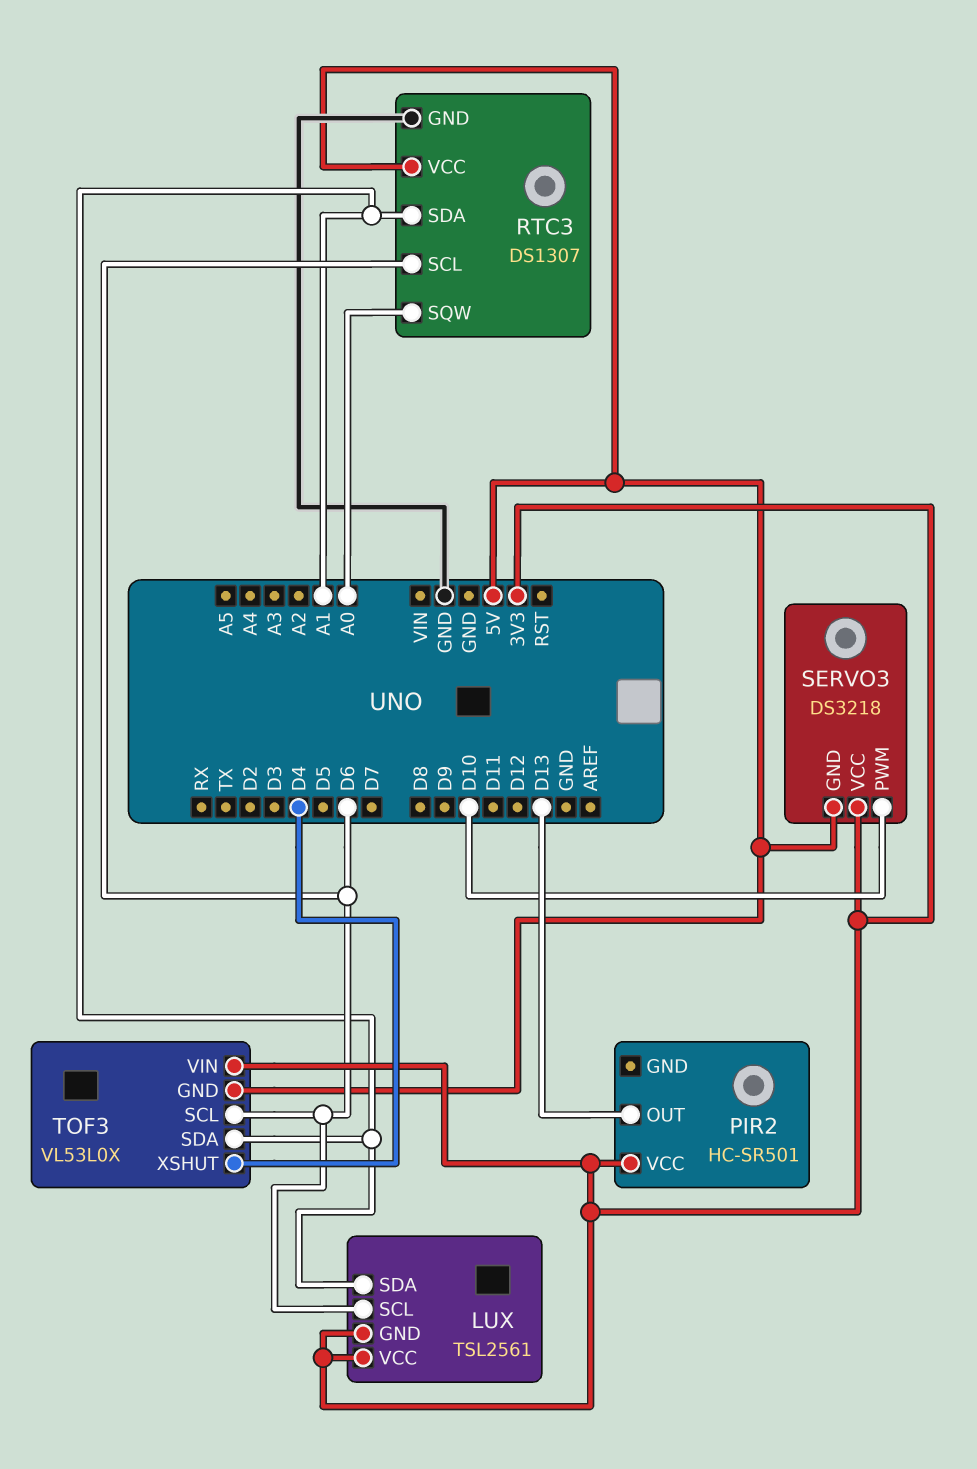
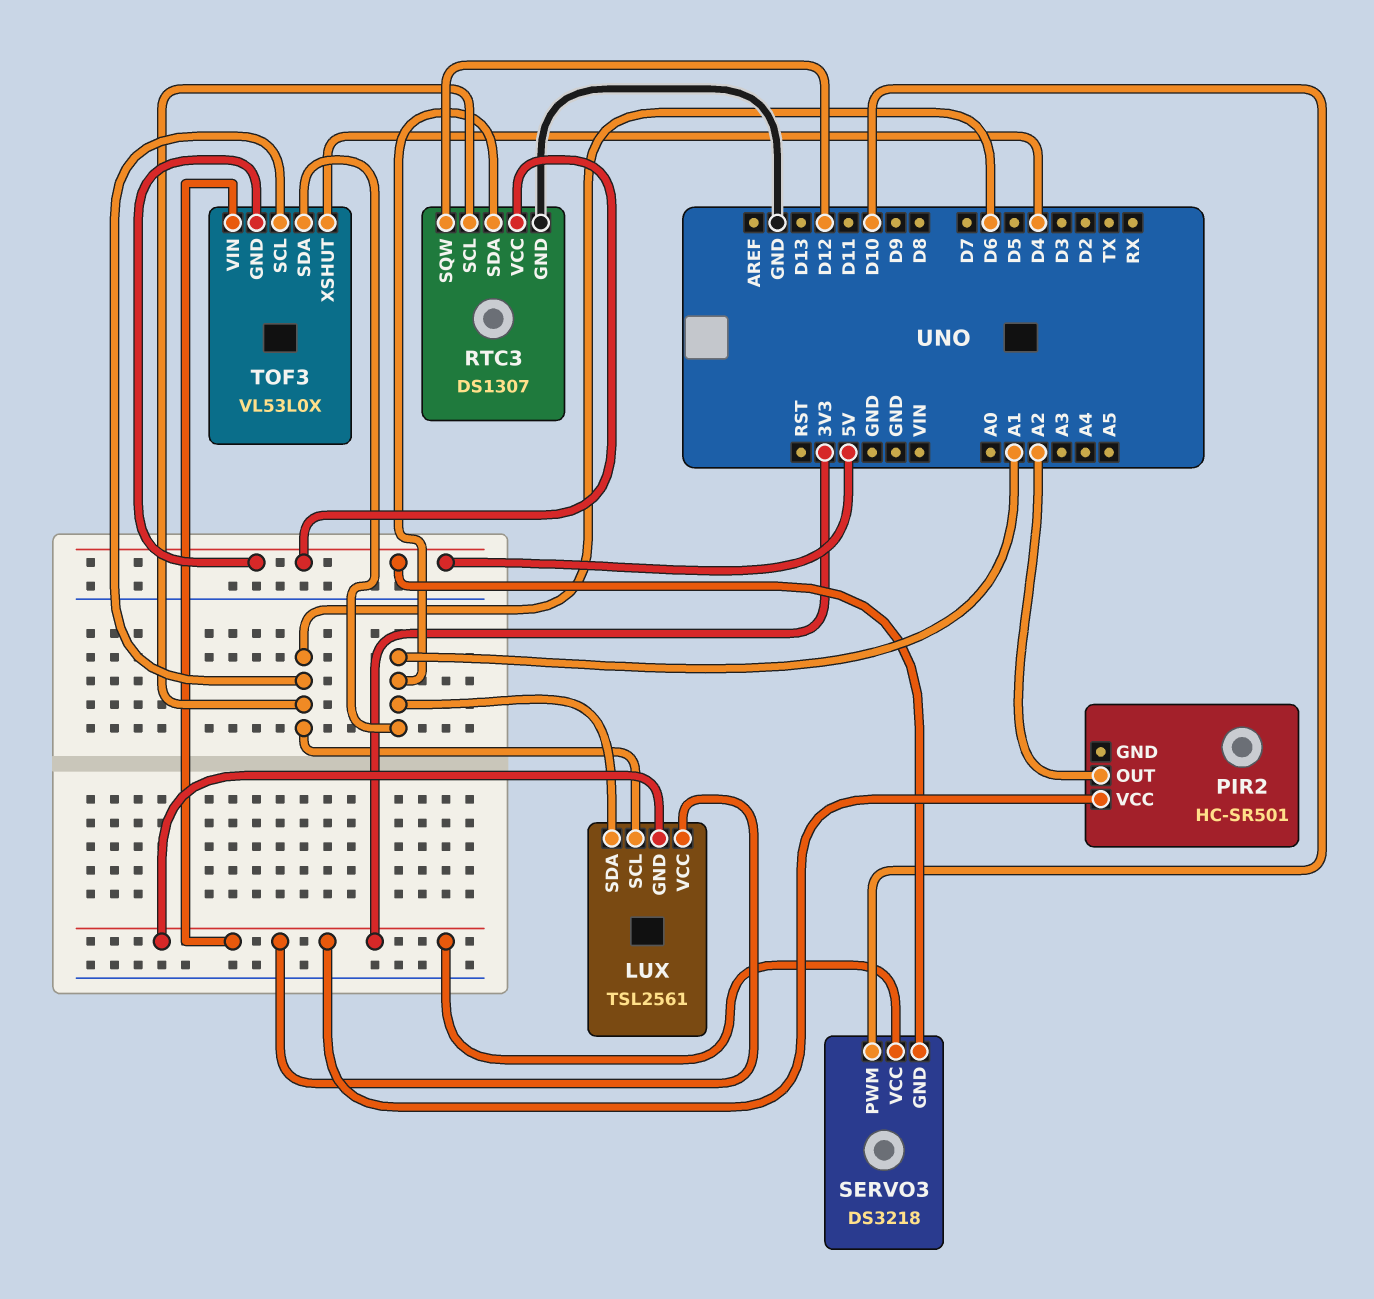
PIR2 pin OUT: D13 -> A2
RTC3 pin SQW: A0 -> D12

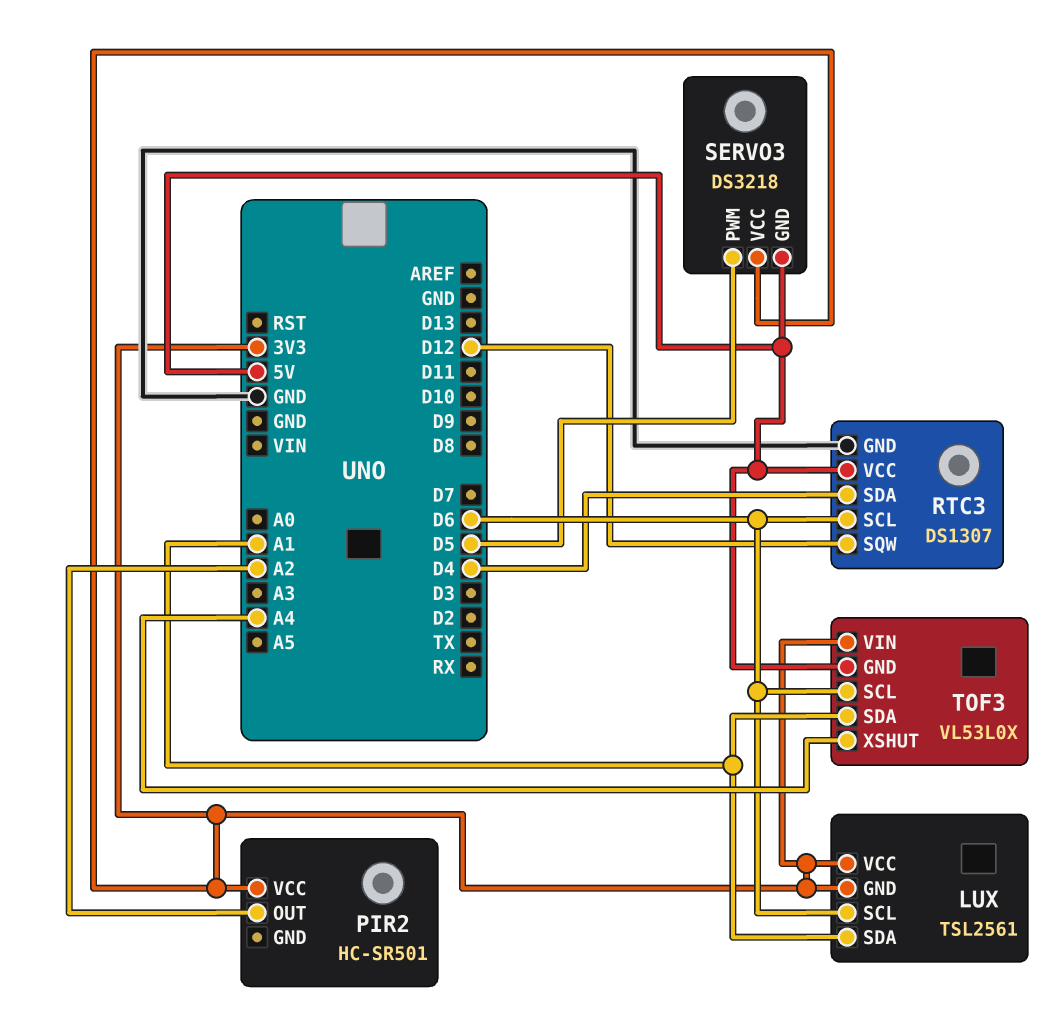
RTC3 pin SDA: A1 -> D4
SERVO3 pin PWM: D10 -> D5
TOF3 pin XSHUT: D4 -> A4

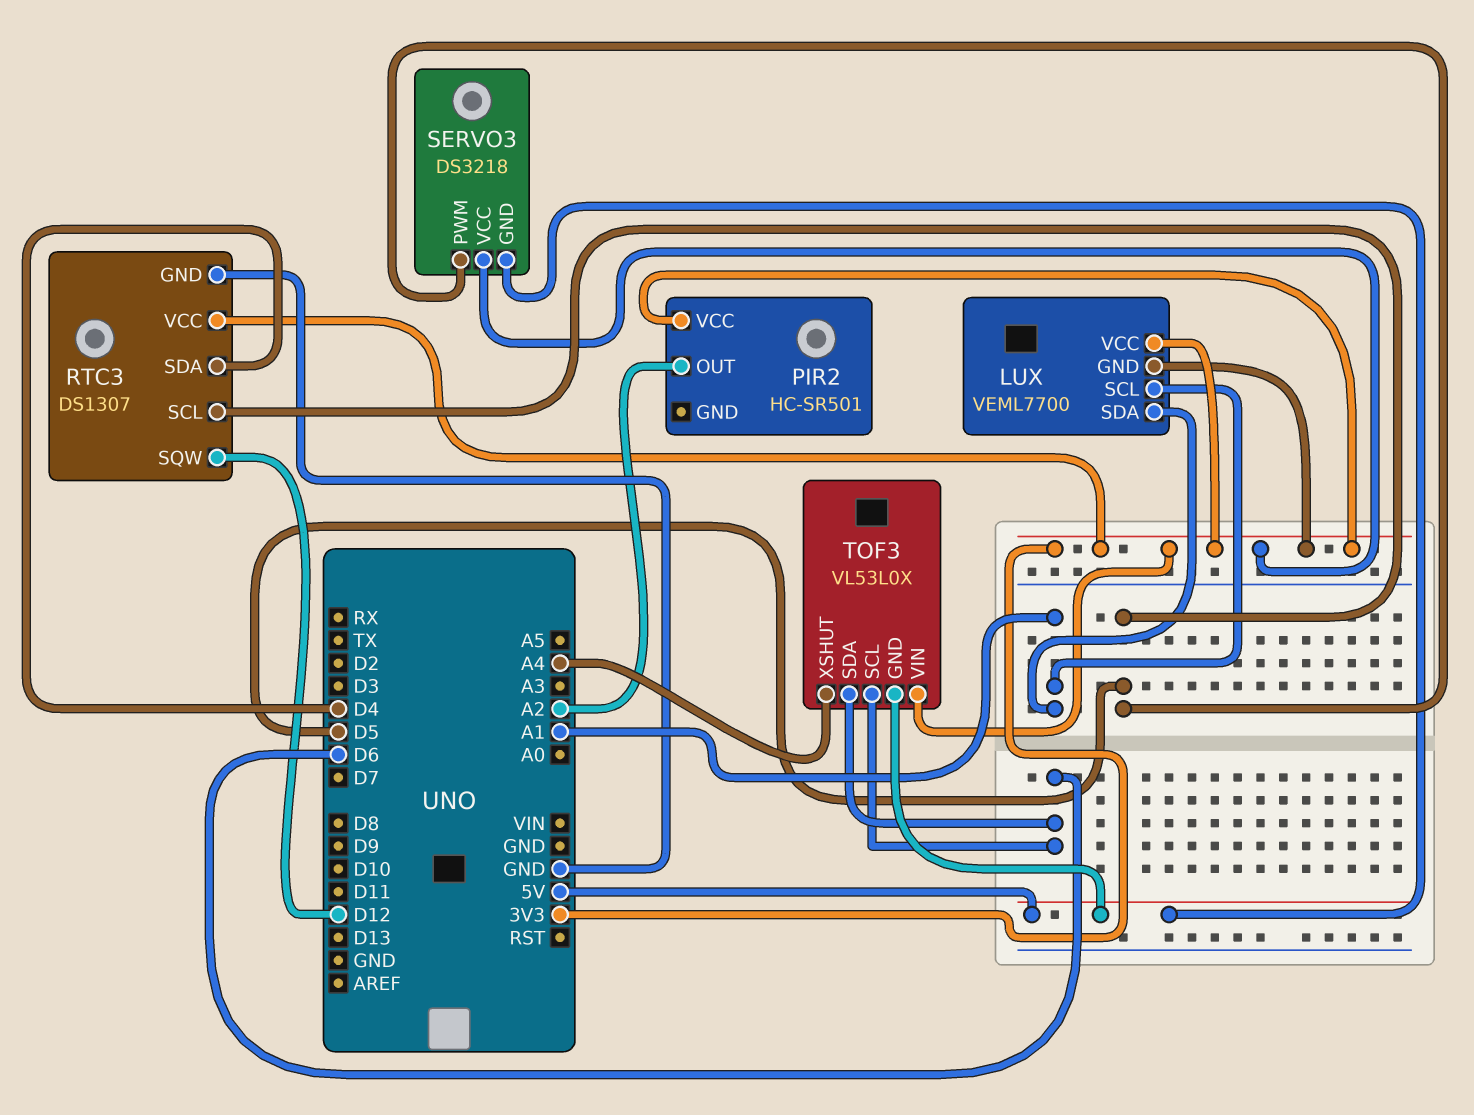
LUX: TSL2561 -> VEML7700
LUX pin SCL: D6 -> A1
RTC3 pin SCL: D6 -> D5
RTC3 pin VCC: 5V -> 3V3
TOF3 pin SDA: A1 -> D6

